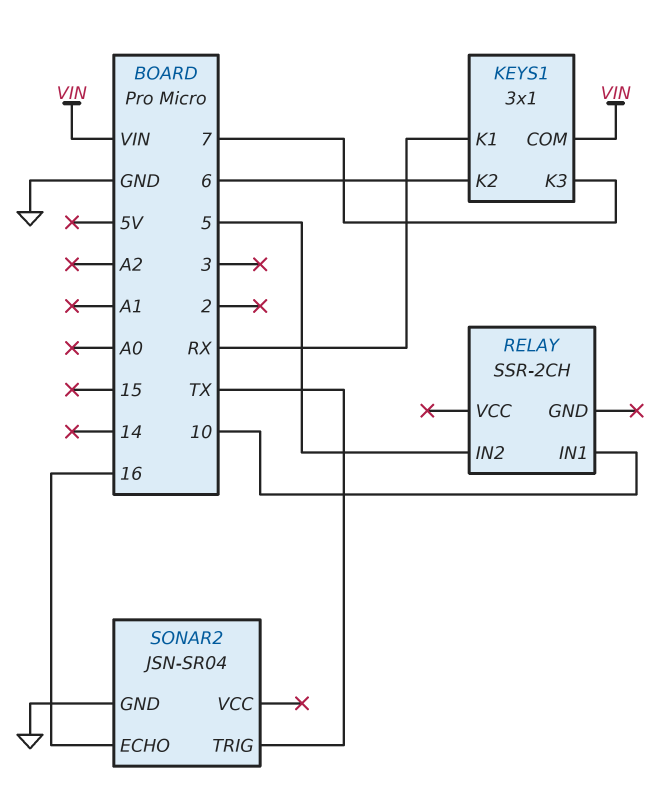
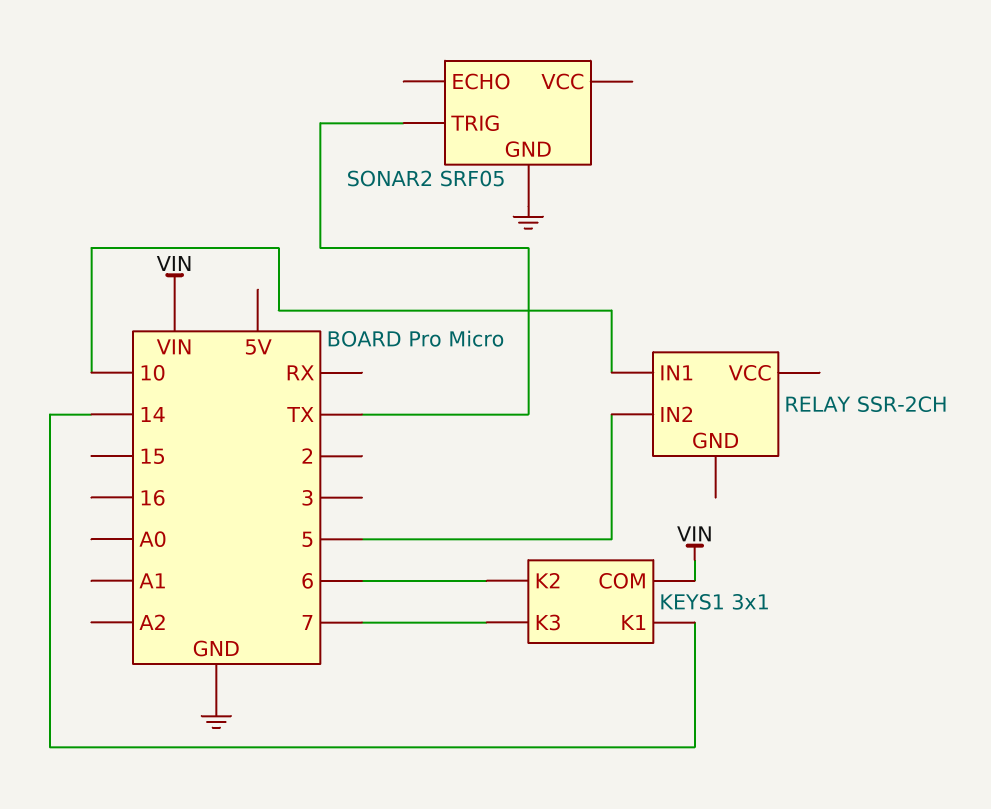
KEYS1 pin K1: RX -> 14
SONAR2: JSN-SR04 -> SRF05
SONAR2 pin ECHO: 16 -> none

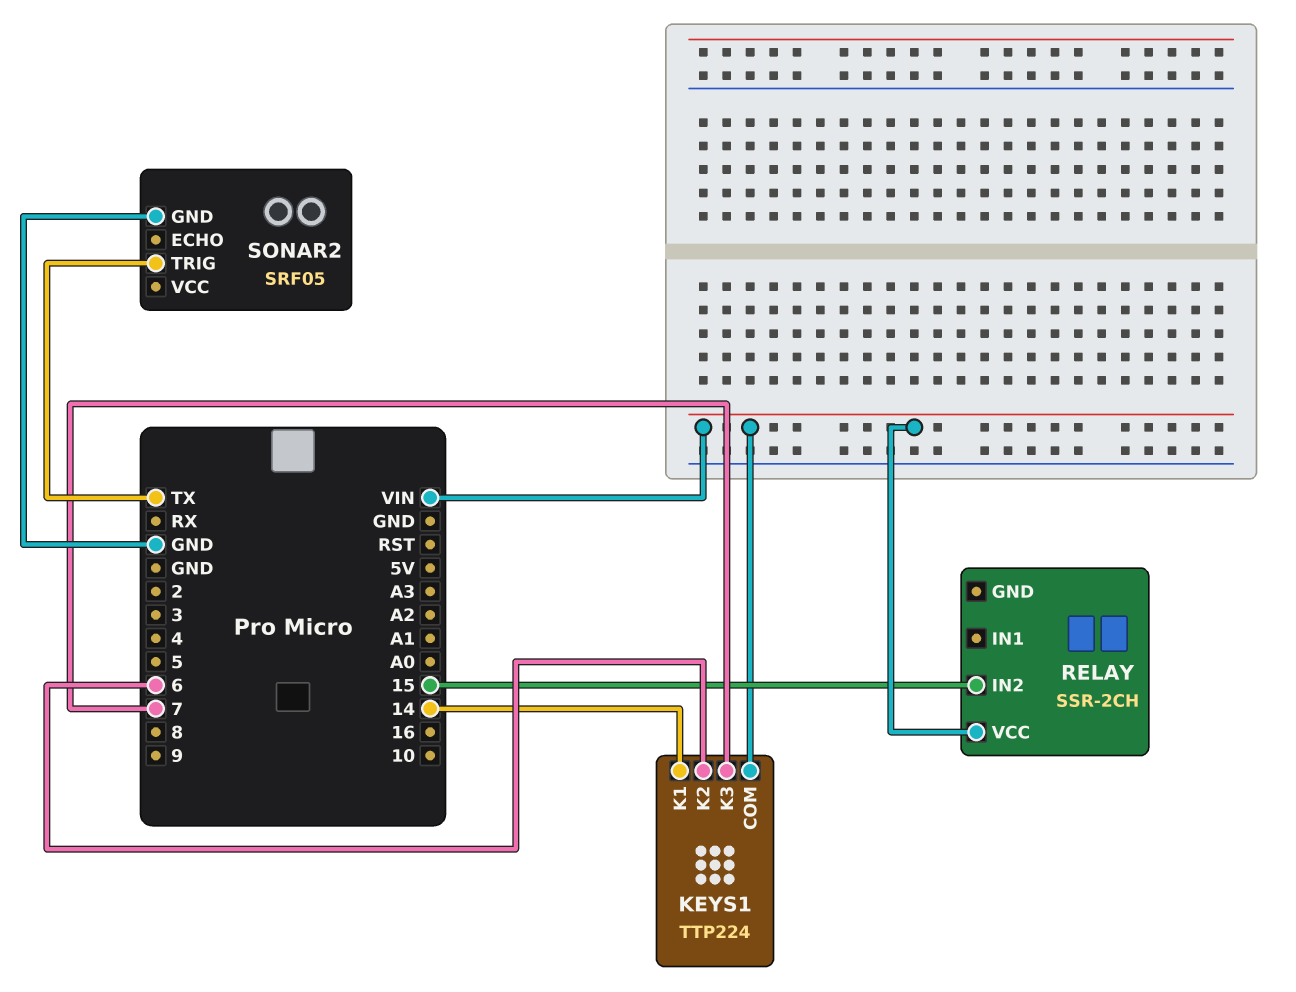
KEYS1: 3x1 -> TTP224
RELAY pin IN1: 10 -> none
RELAY pin IN2: 5 -> 15
RELAY pin VCC: none -> VIN

